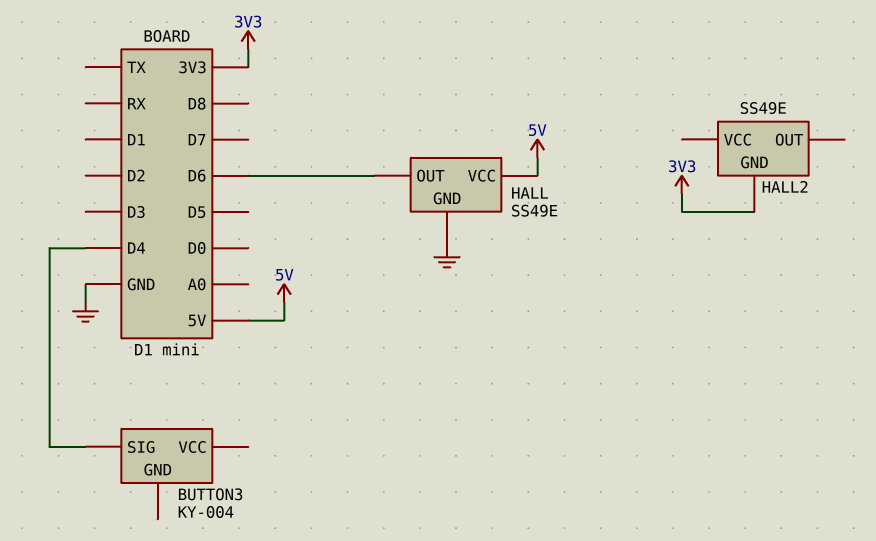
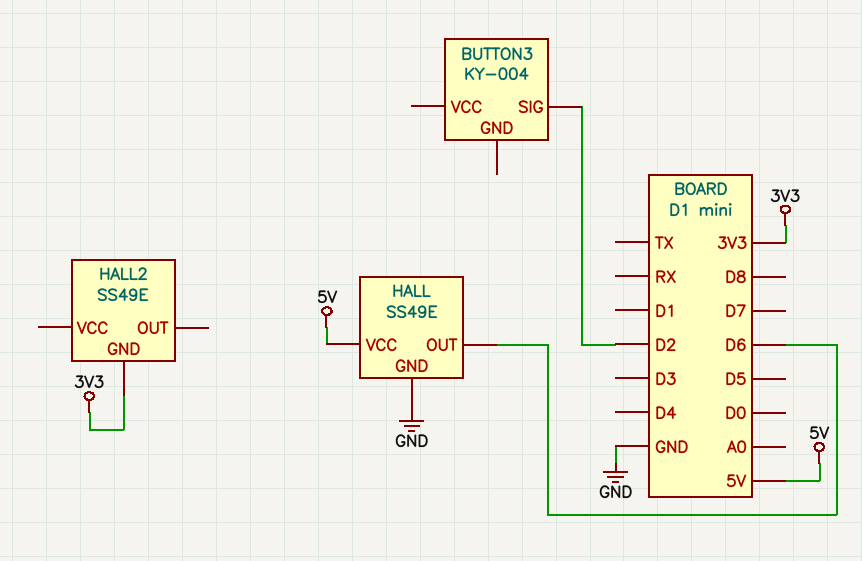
BUTTON3 pin SIG: D4 -> D2

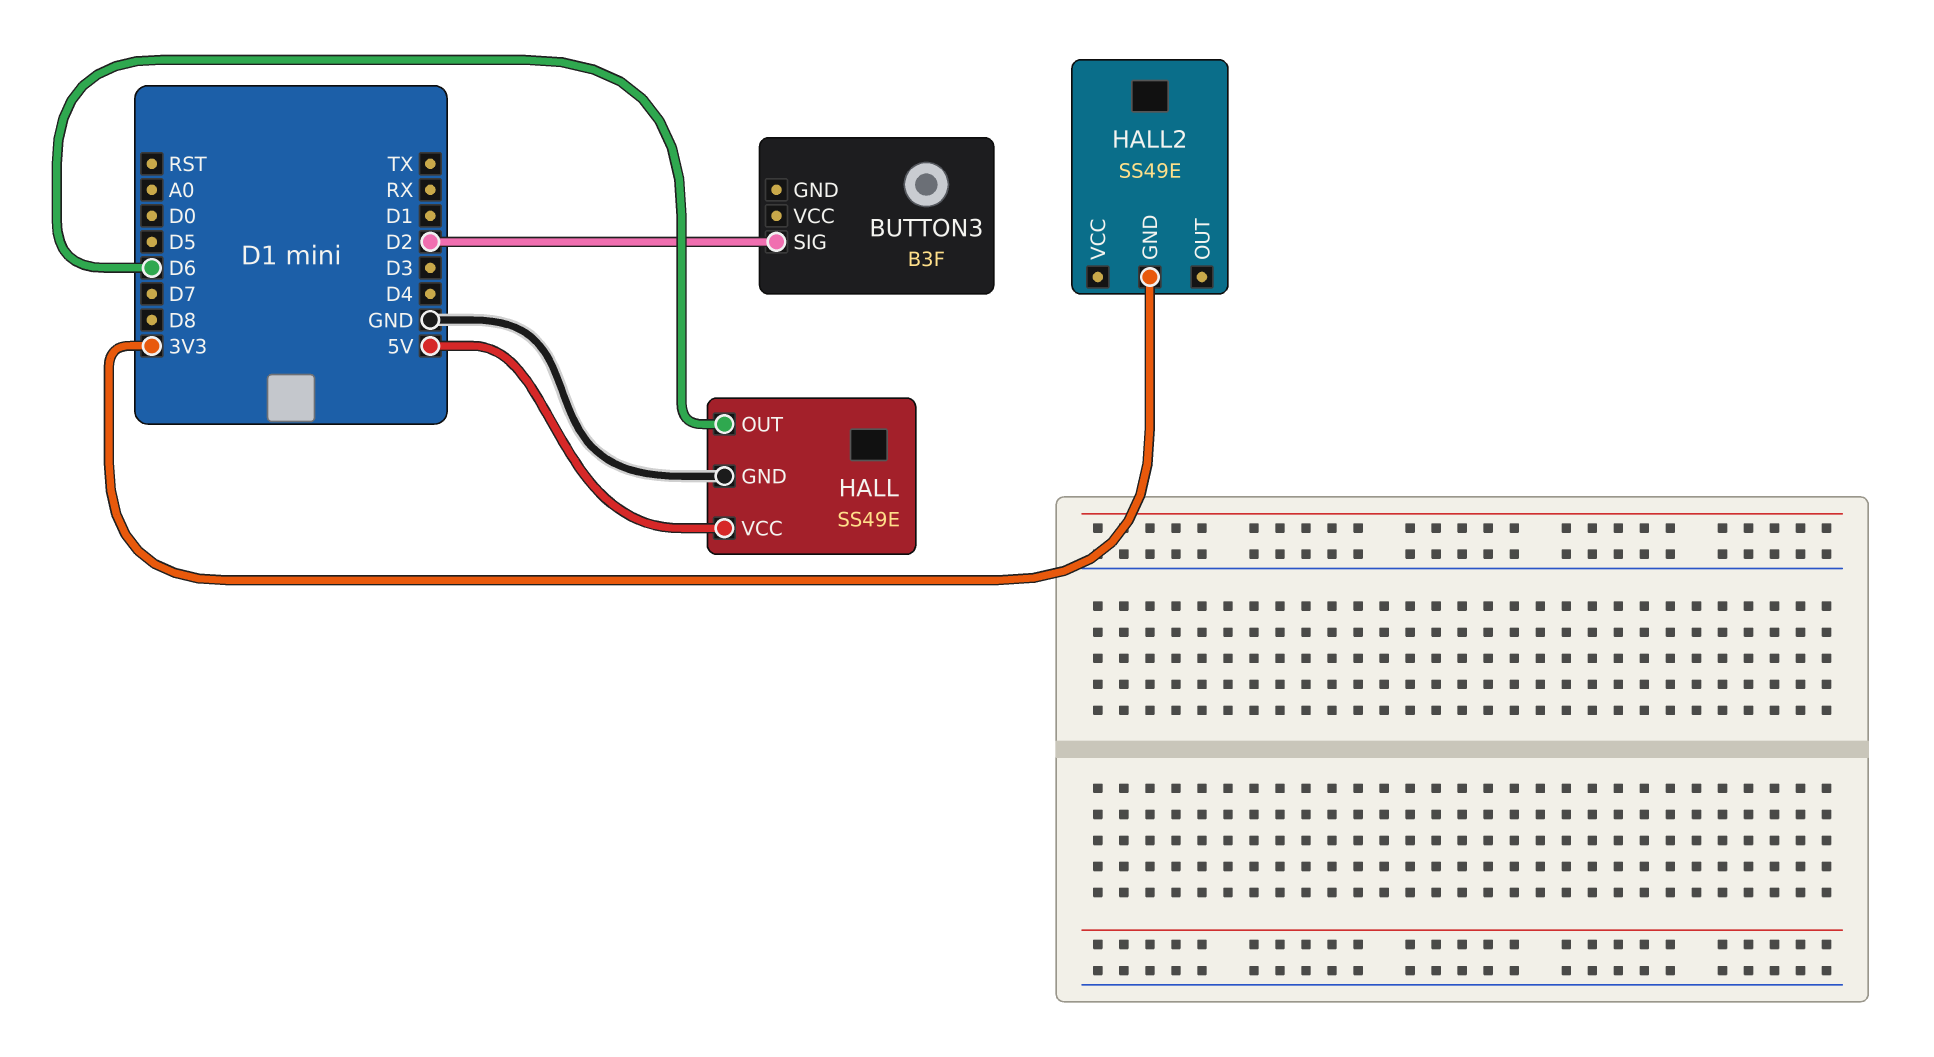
BUTTON3: KY-004 -> B3F

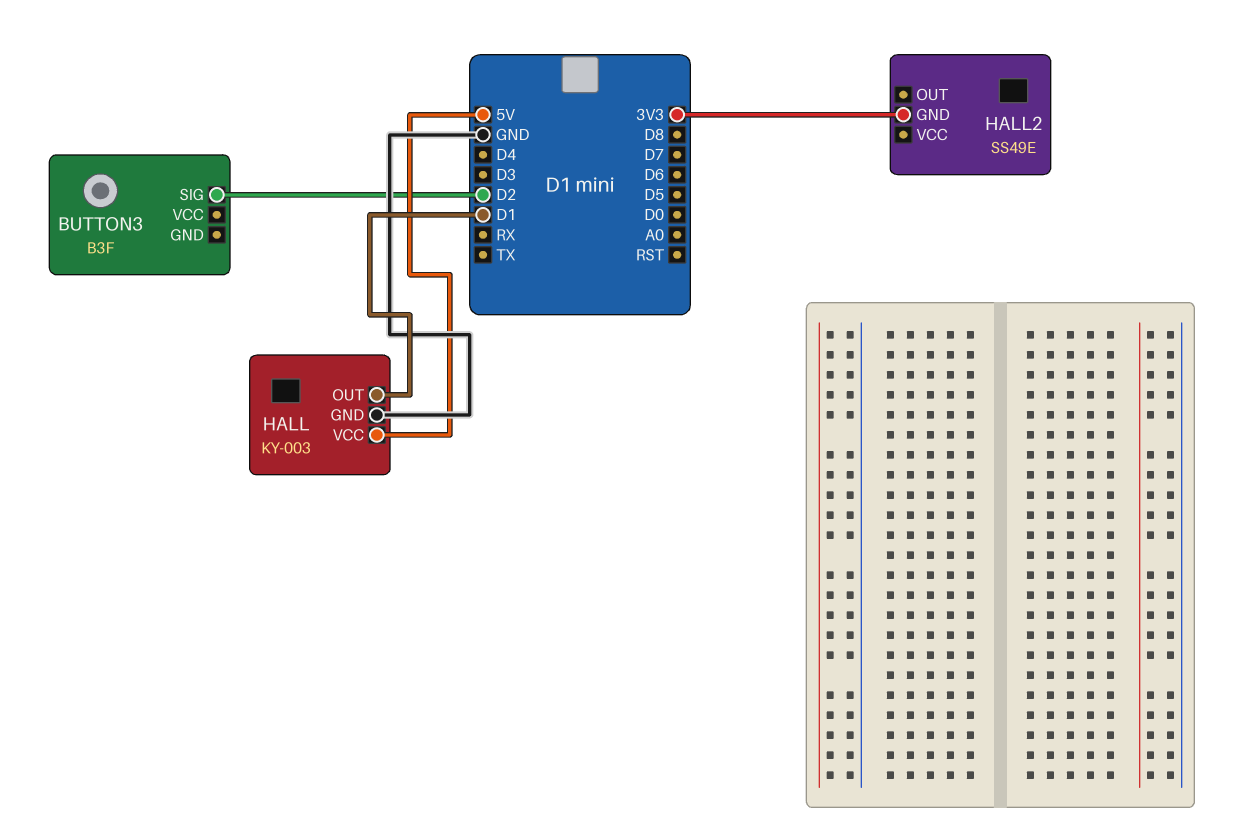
HALL: SS49E -> KY-003
HALL pin OUT: D6 -> D1

